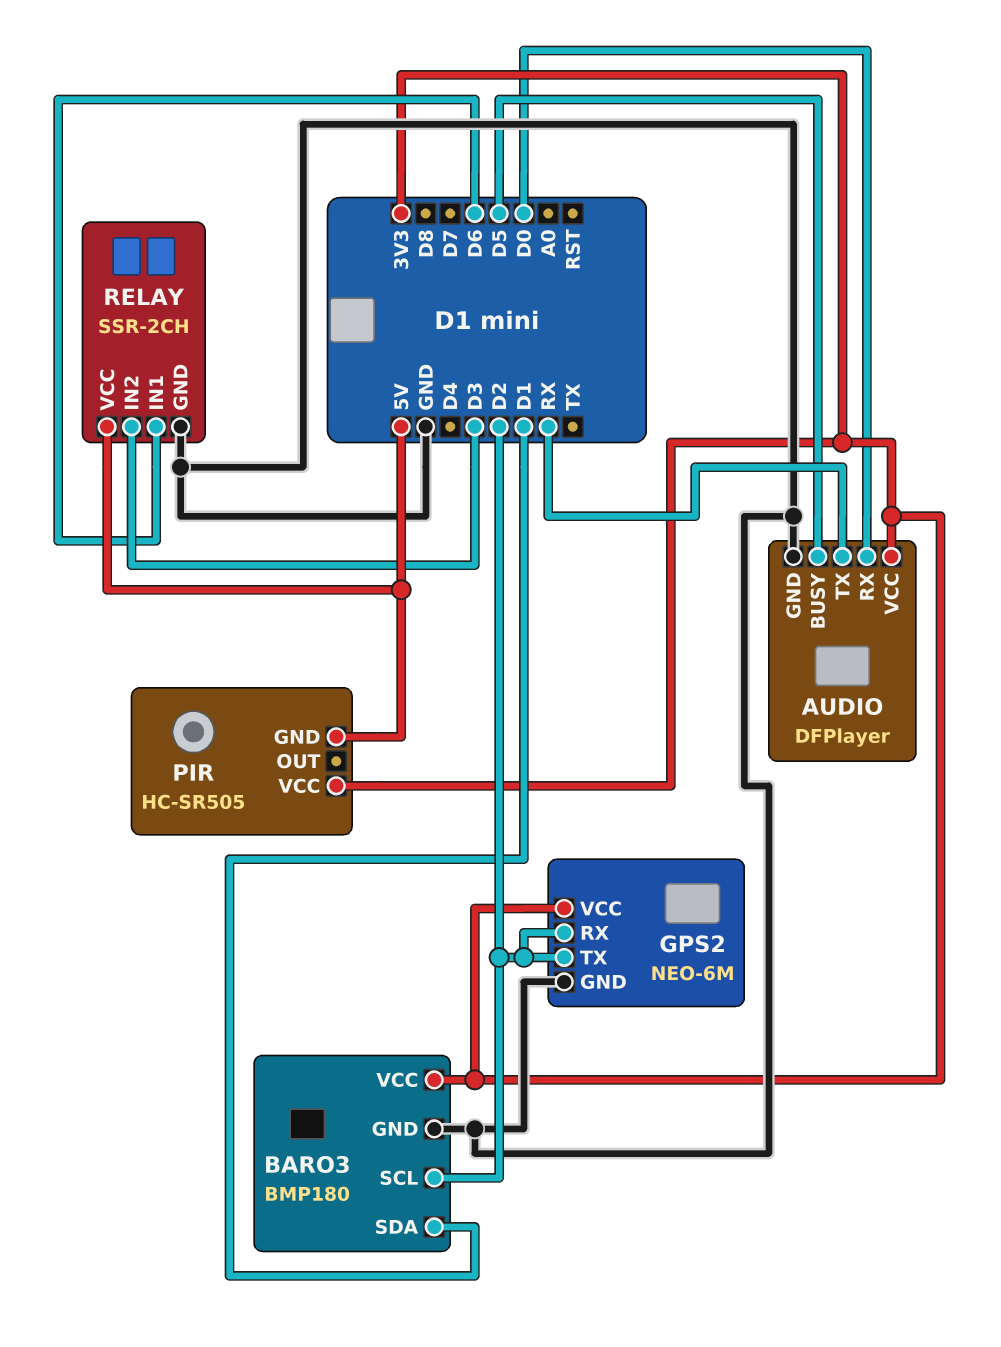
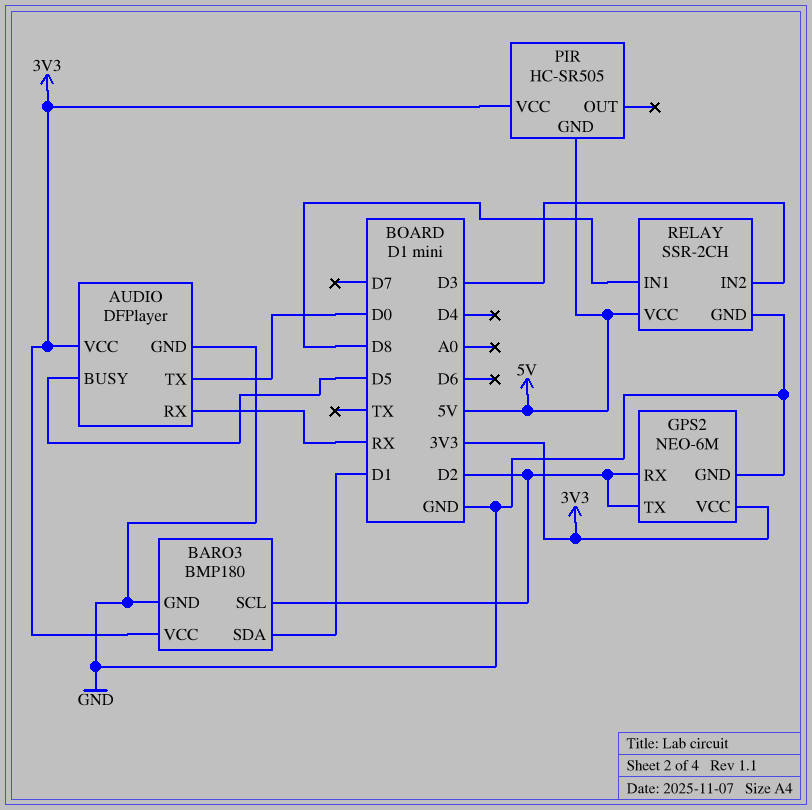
AUDIO pin RX: D0 -> RX
AUDIO pin TX: RX -> D0
RELAY pin IN1: D6 -> D8

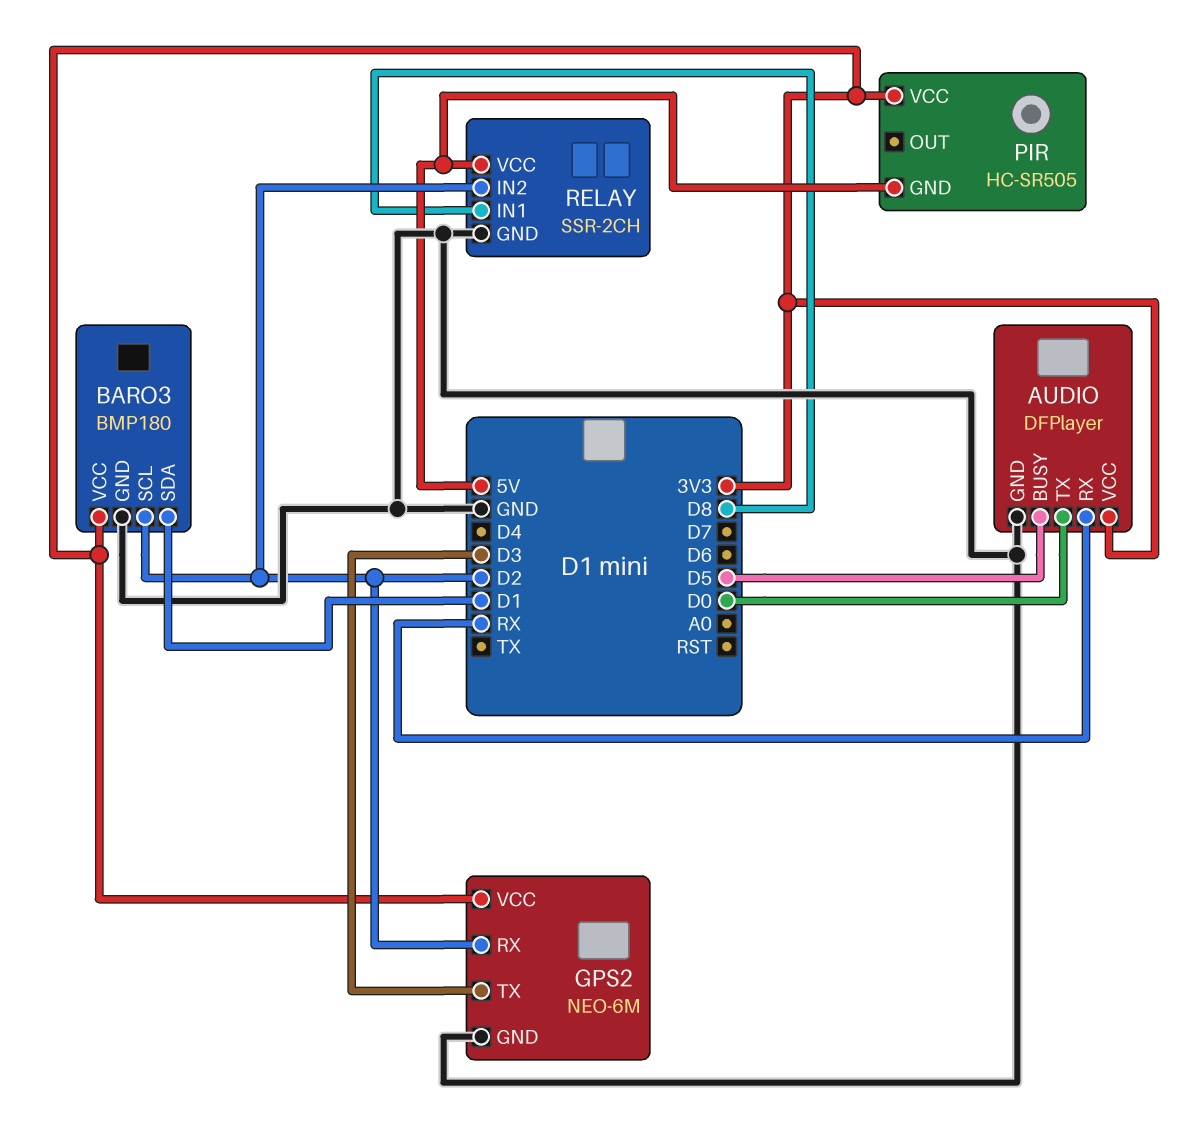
GPS2 pin TX: D2 -> D3
RELAY pin IN2: D3 -> D2

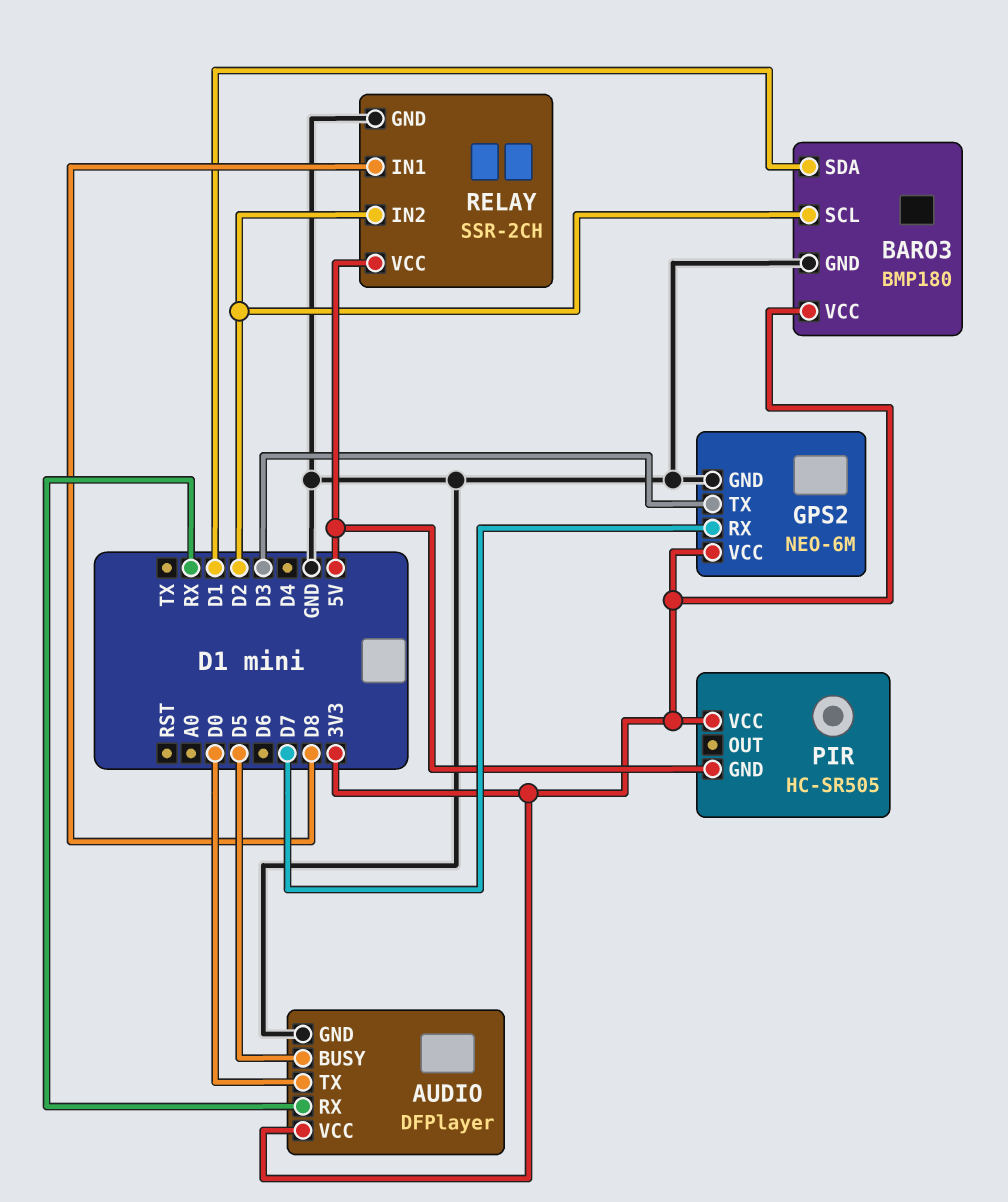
GPS2 pin RX: D2 -> D7

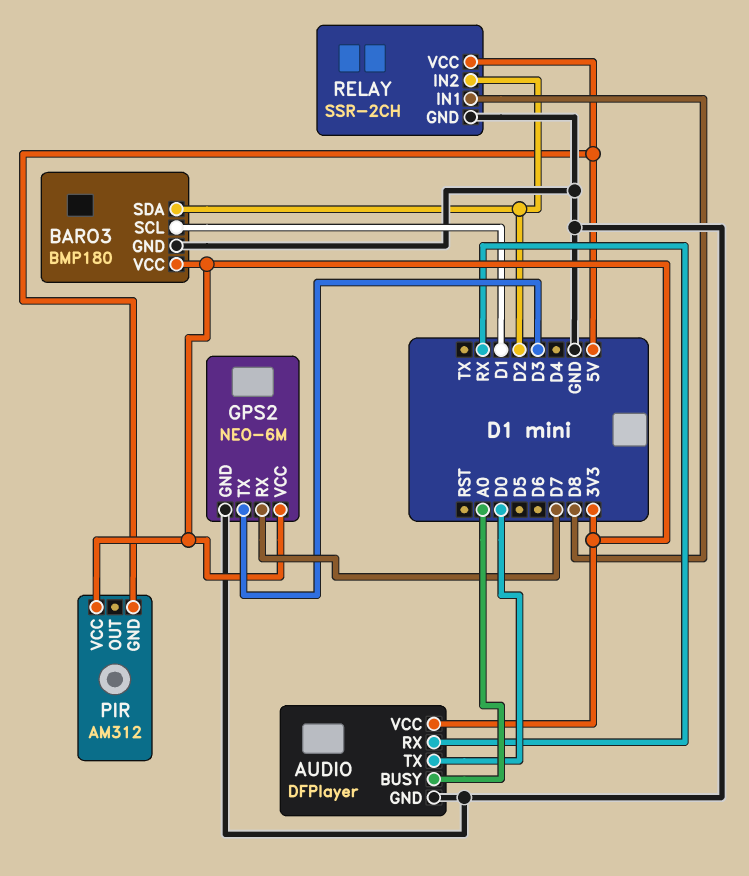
AUDIO pin BUSY: D5 -> A0
BARO3 pin SCL: D2 -> D1
BARO3 pin SDA: D1 -> D2
PIR: HC-SR505 -> AM312

